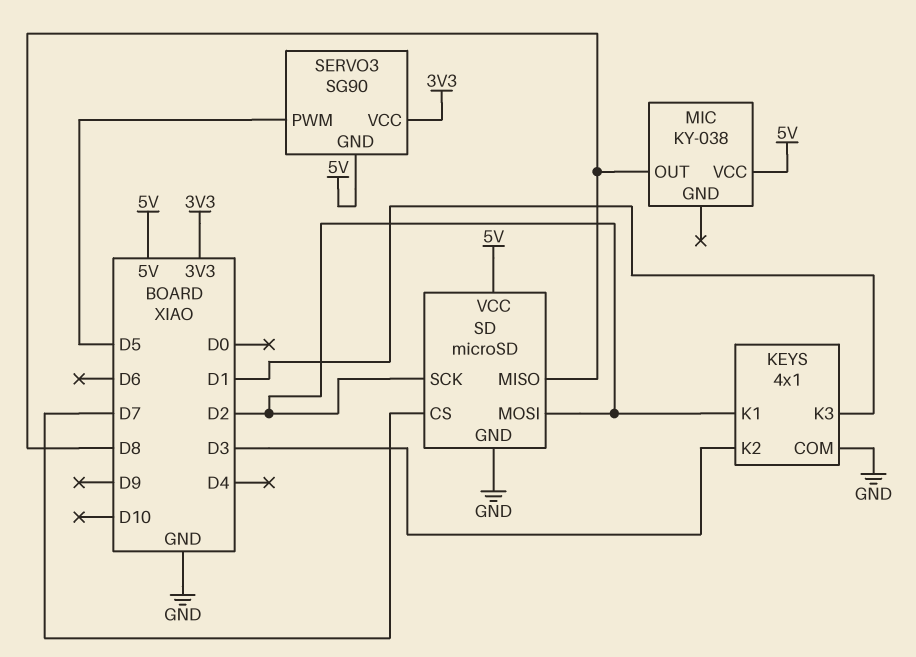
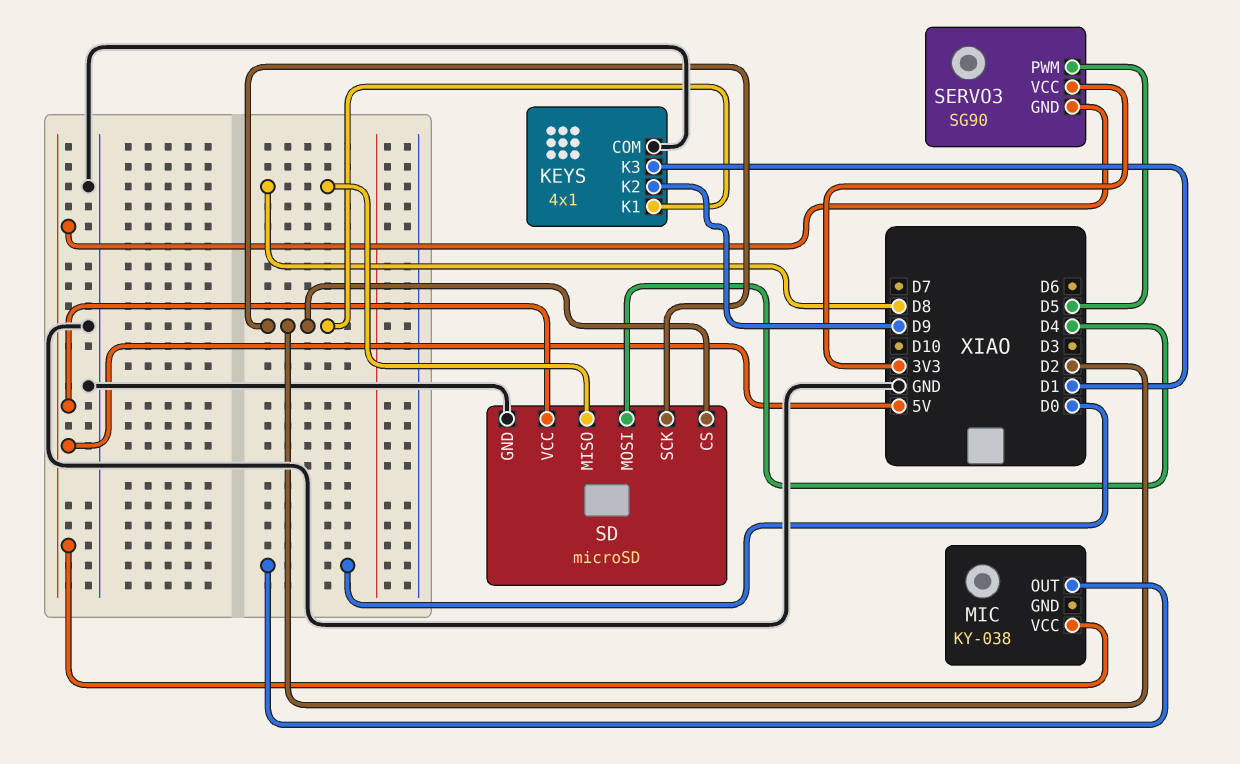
KEYS pin K2: D3 -> D9
MIC pin OUT: D8 -> D0
SD pin CS: D7 -> D2
SD pin MOSI: D2 -> D4

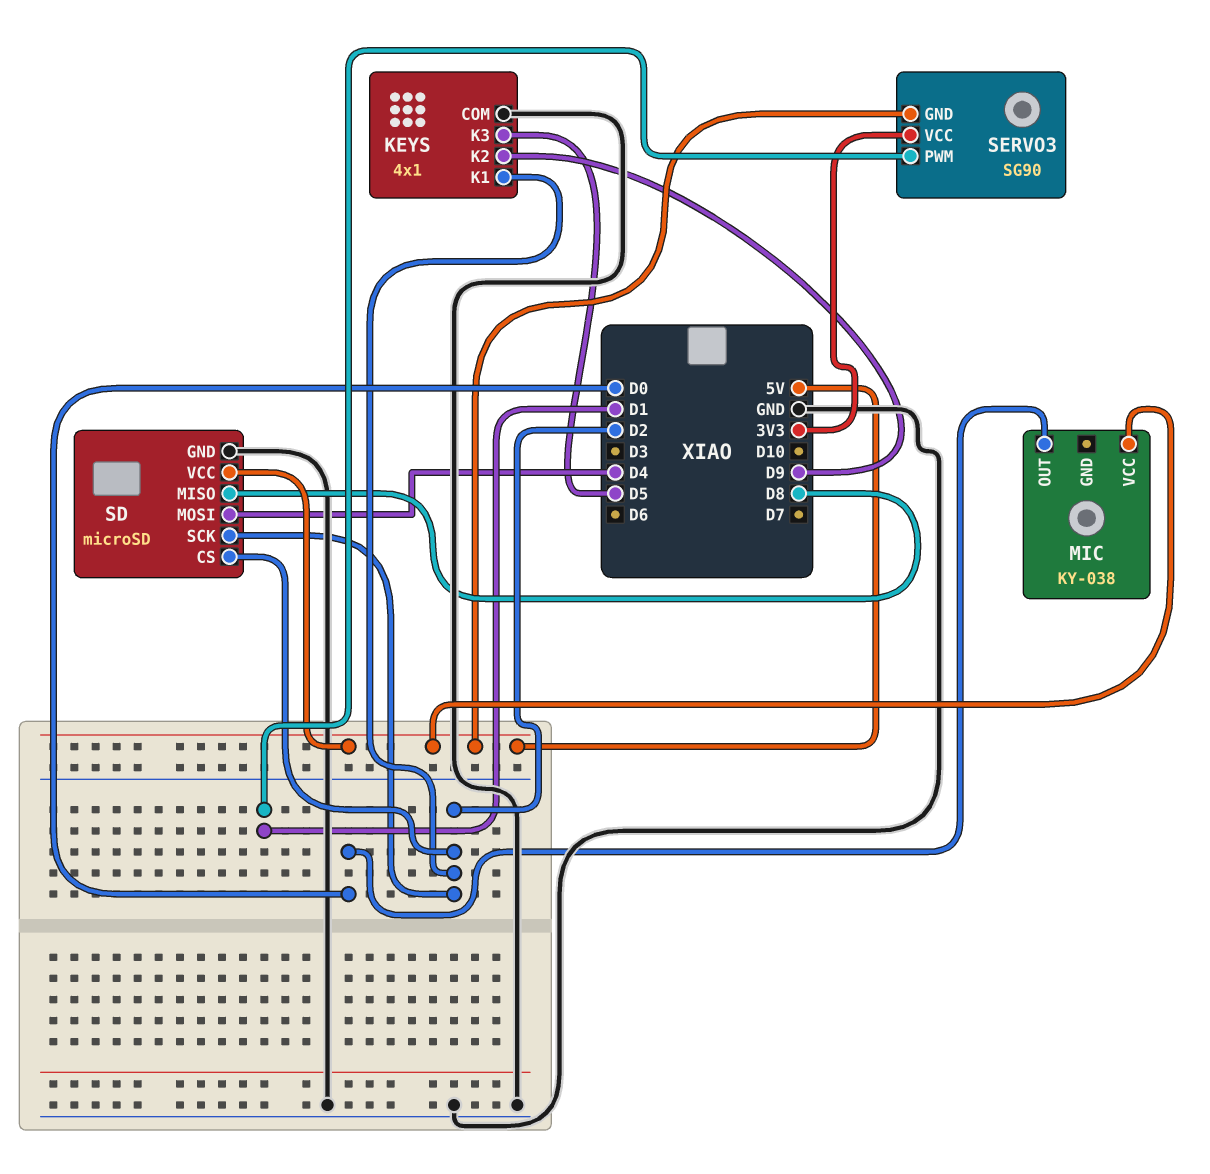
KEYS pin K3: D1 -> D5
SERVO3 pin PWM: D5 -> D1

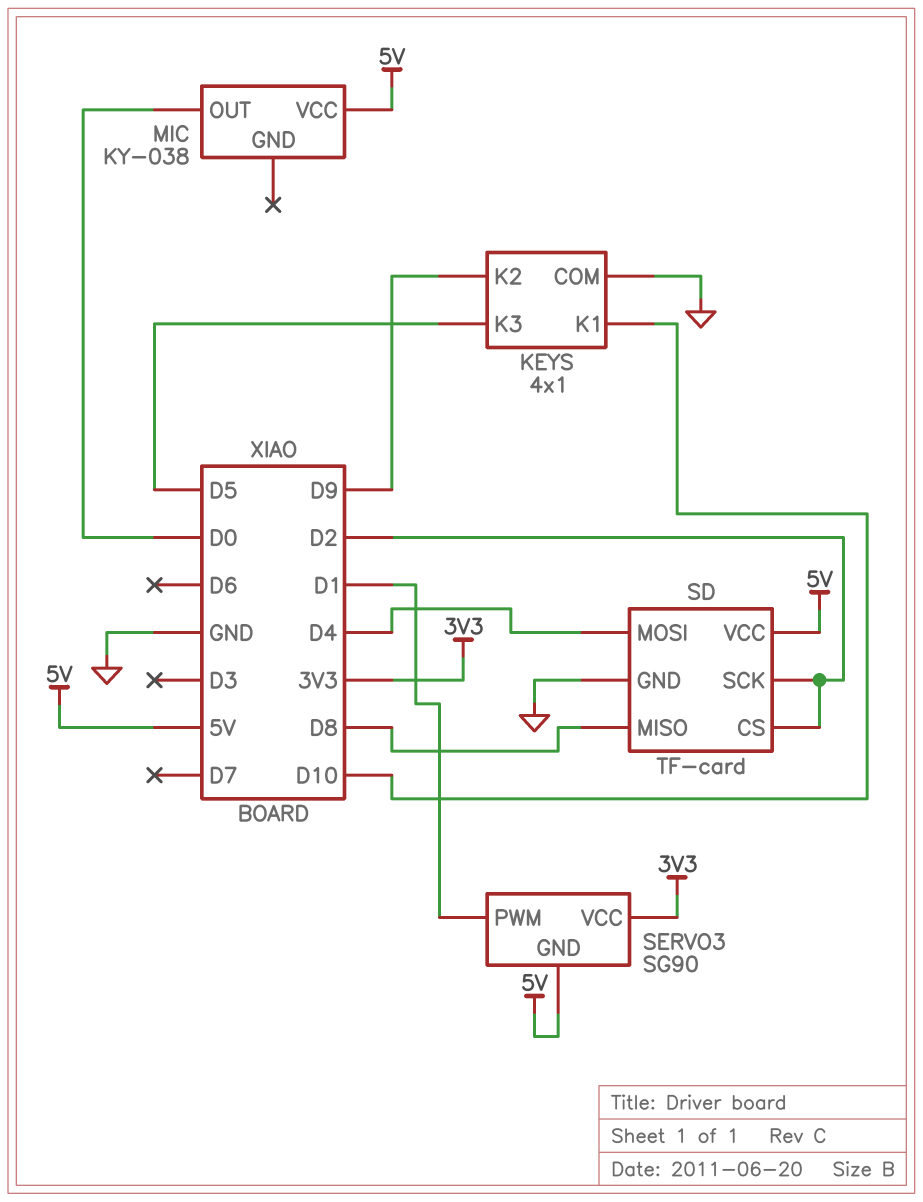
KEYS pin K1: D2 -> D10
SD: microSD -> TF-card

